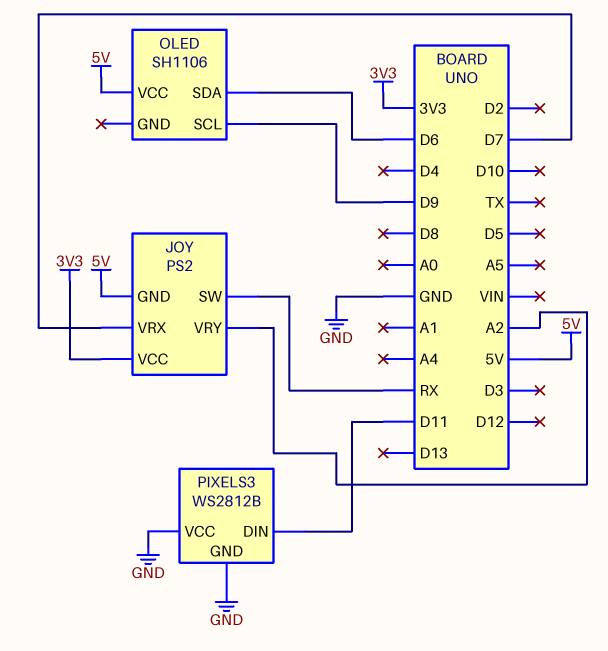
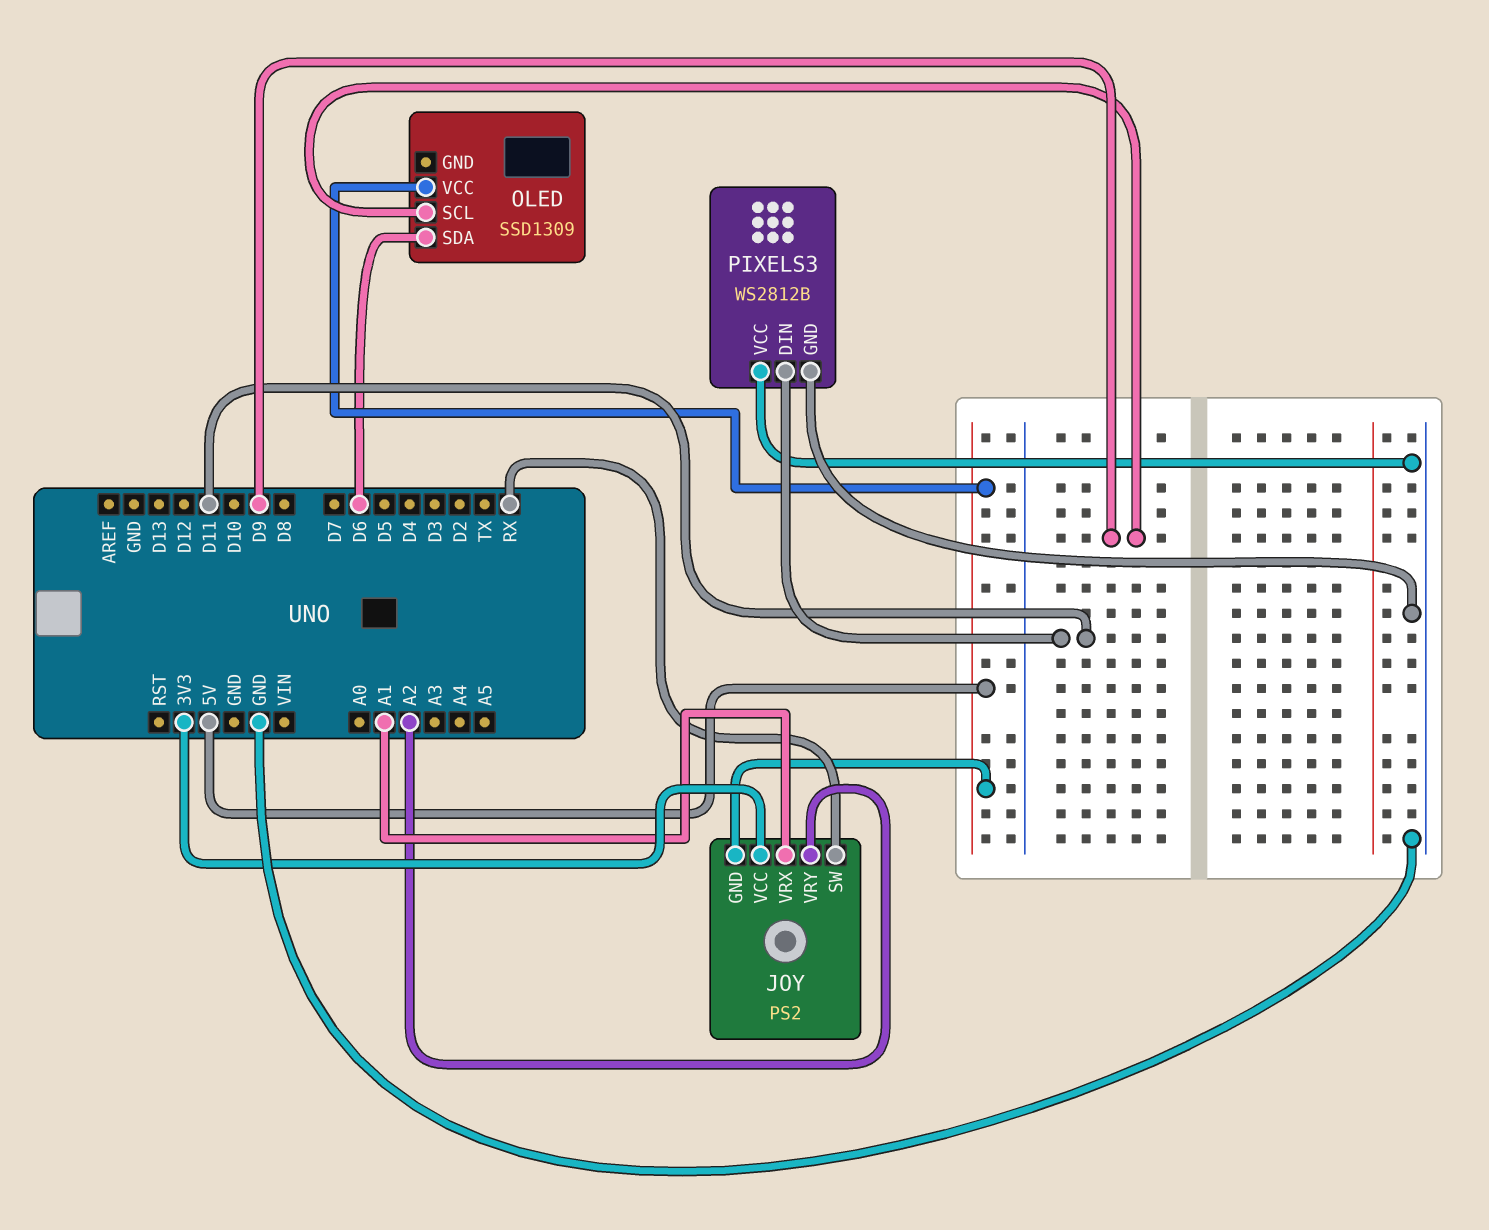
JOY pin VRX: D7 -> A1
OLED: SH1106 -> SSD1309

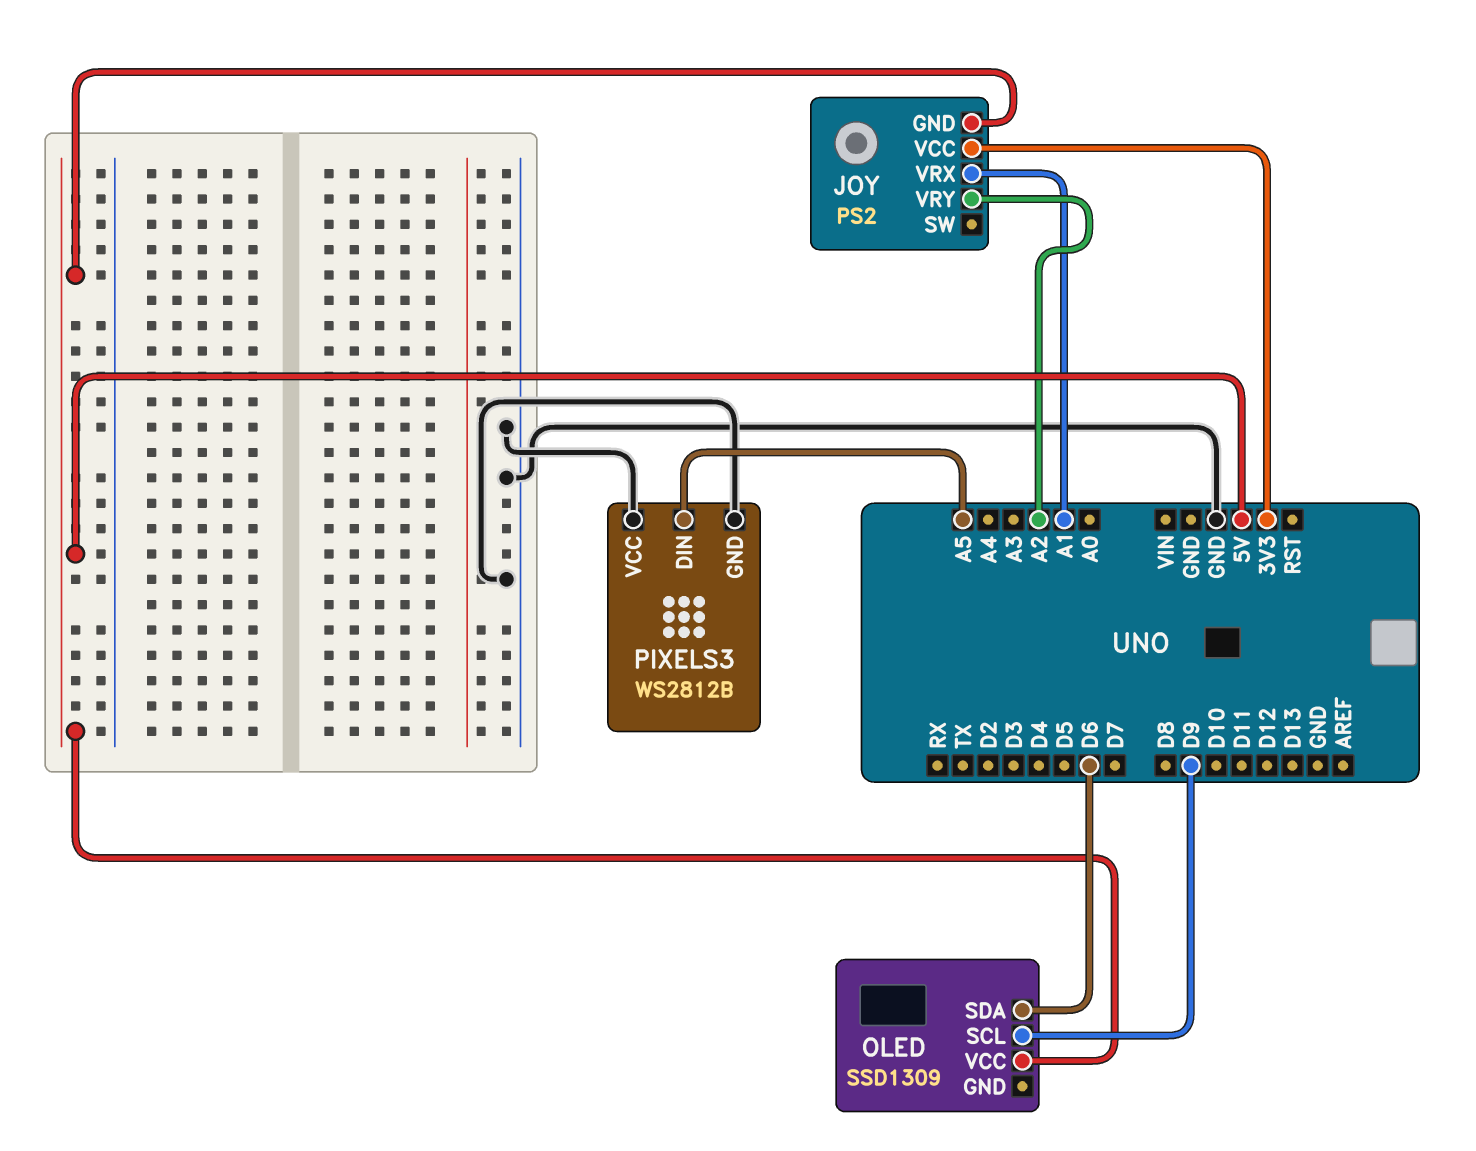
JOY pin SW: RX -> none
PIXELS3 pin DIN: D11 -> A5

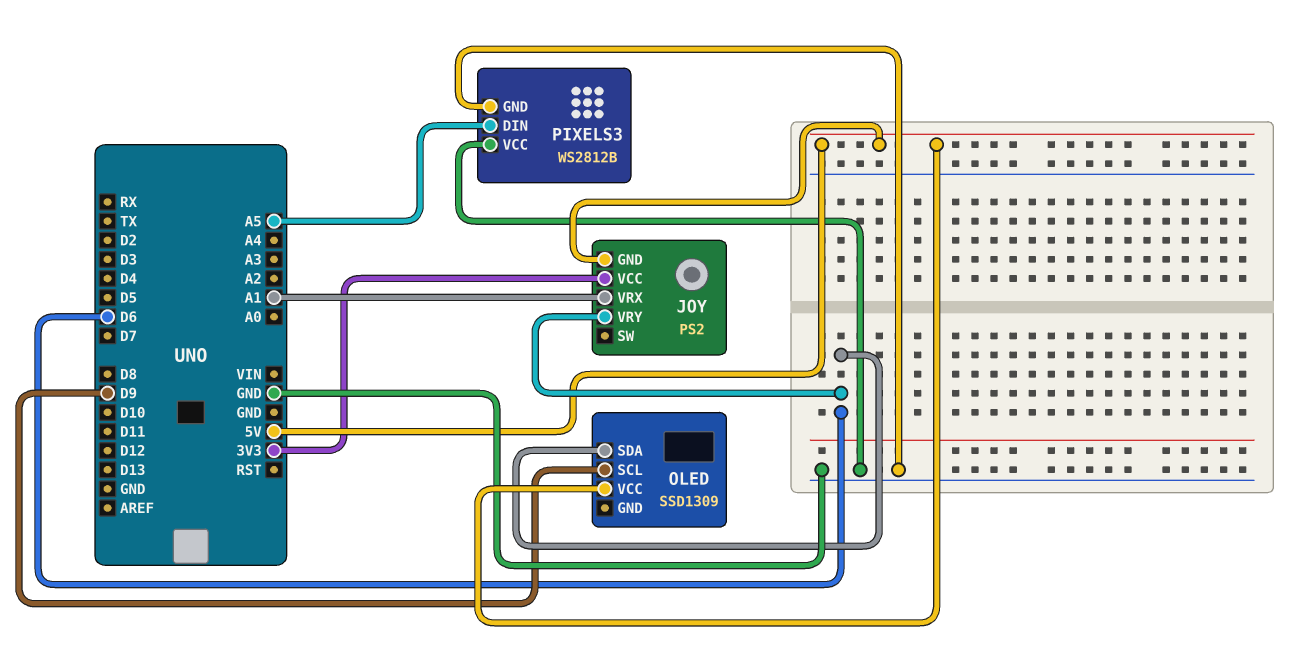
JOY pin VRY: A2 -> D6

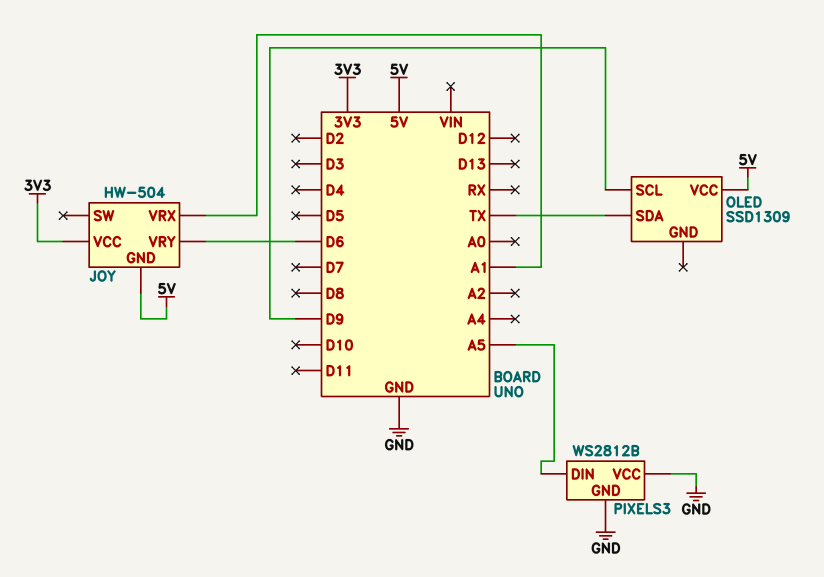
JOY: PS2 -> HW-504
OLED pin SDA: D6 -> TX

